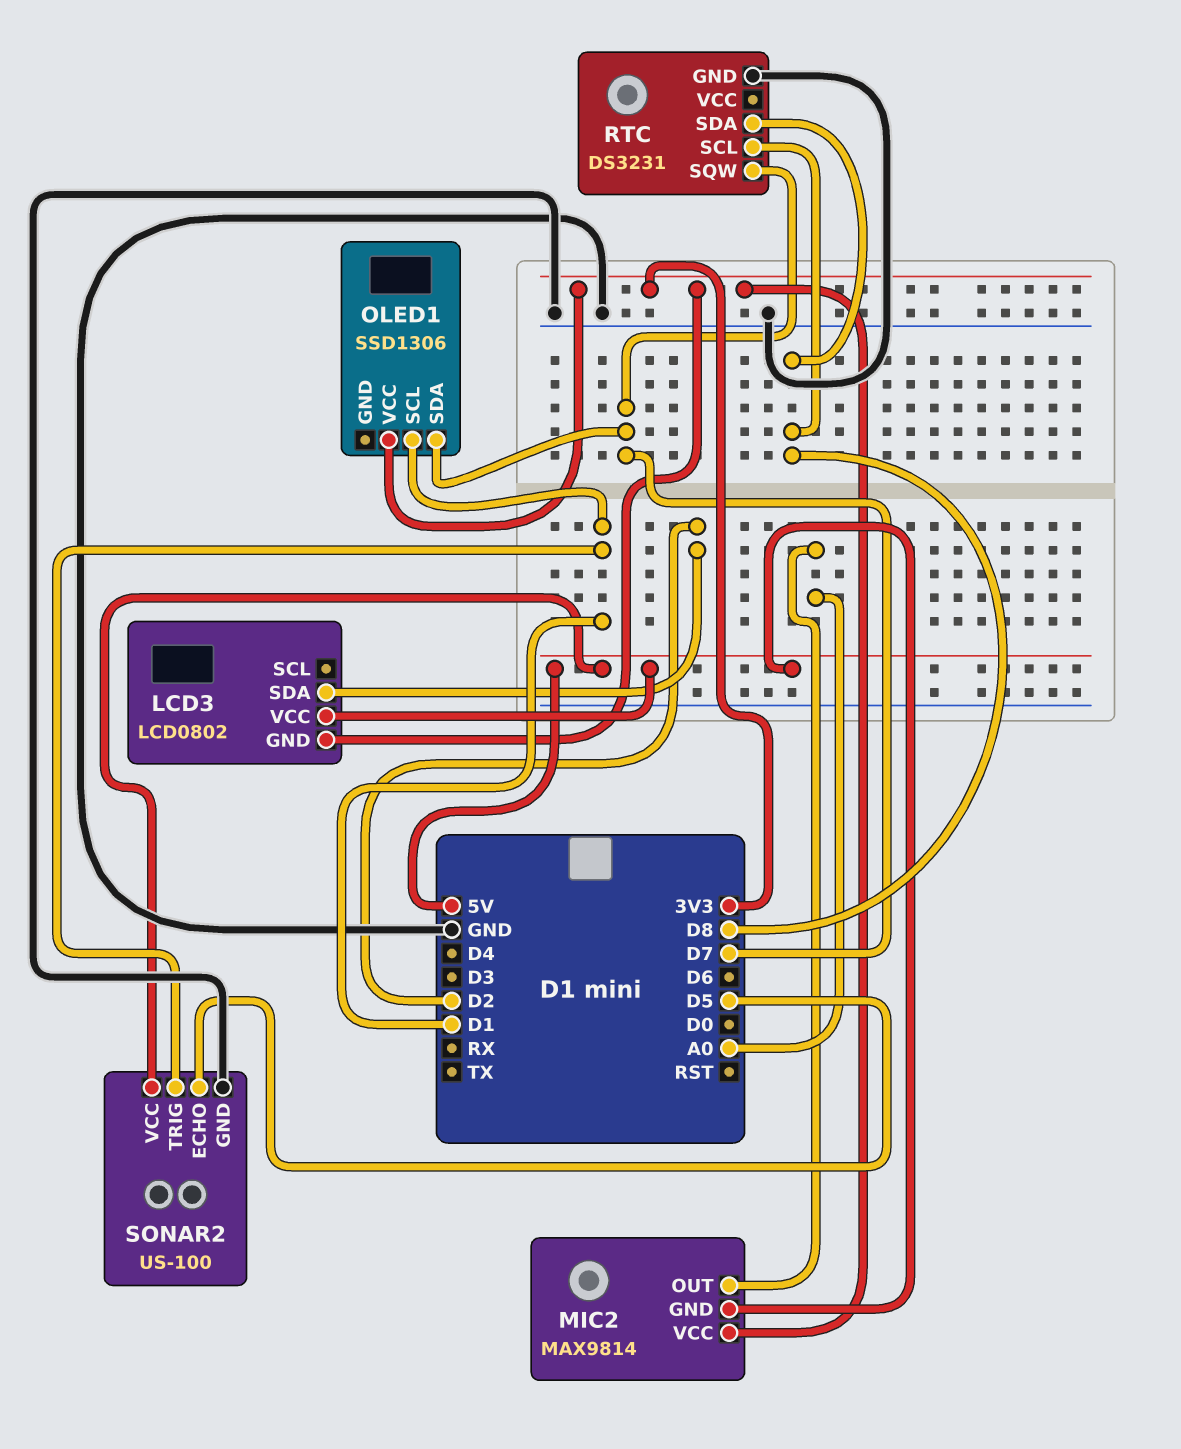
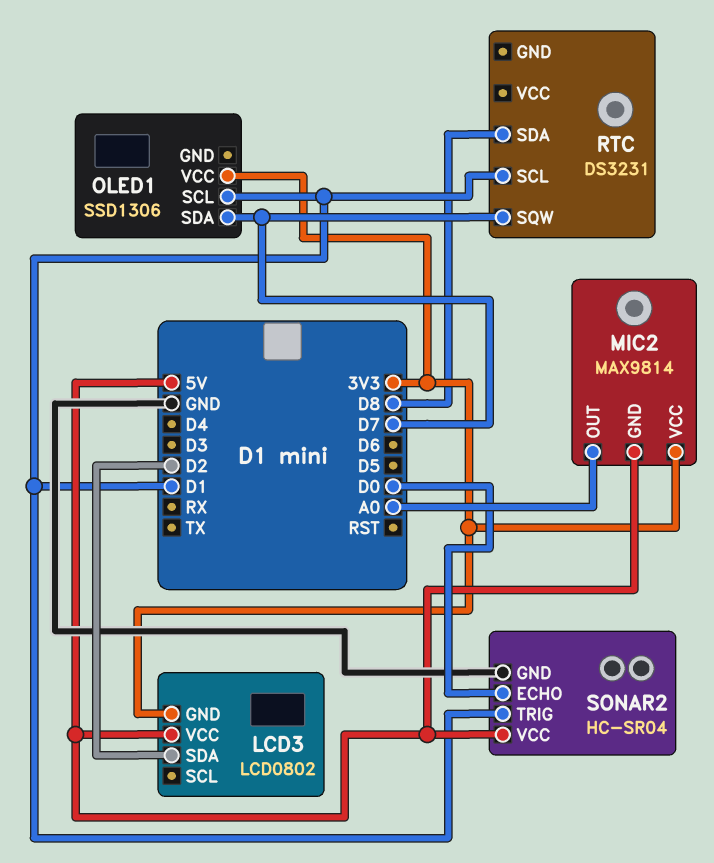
RTC pin GND: GND -> none
RTC pin SCL: D8 -> D1
SONAR2: US-100 -> HC-SR04
SONAR2 pin ECHO: D5 -> D0

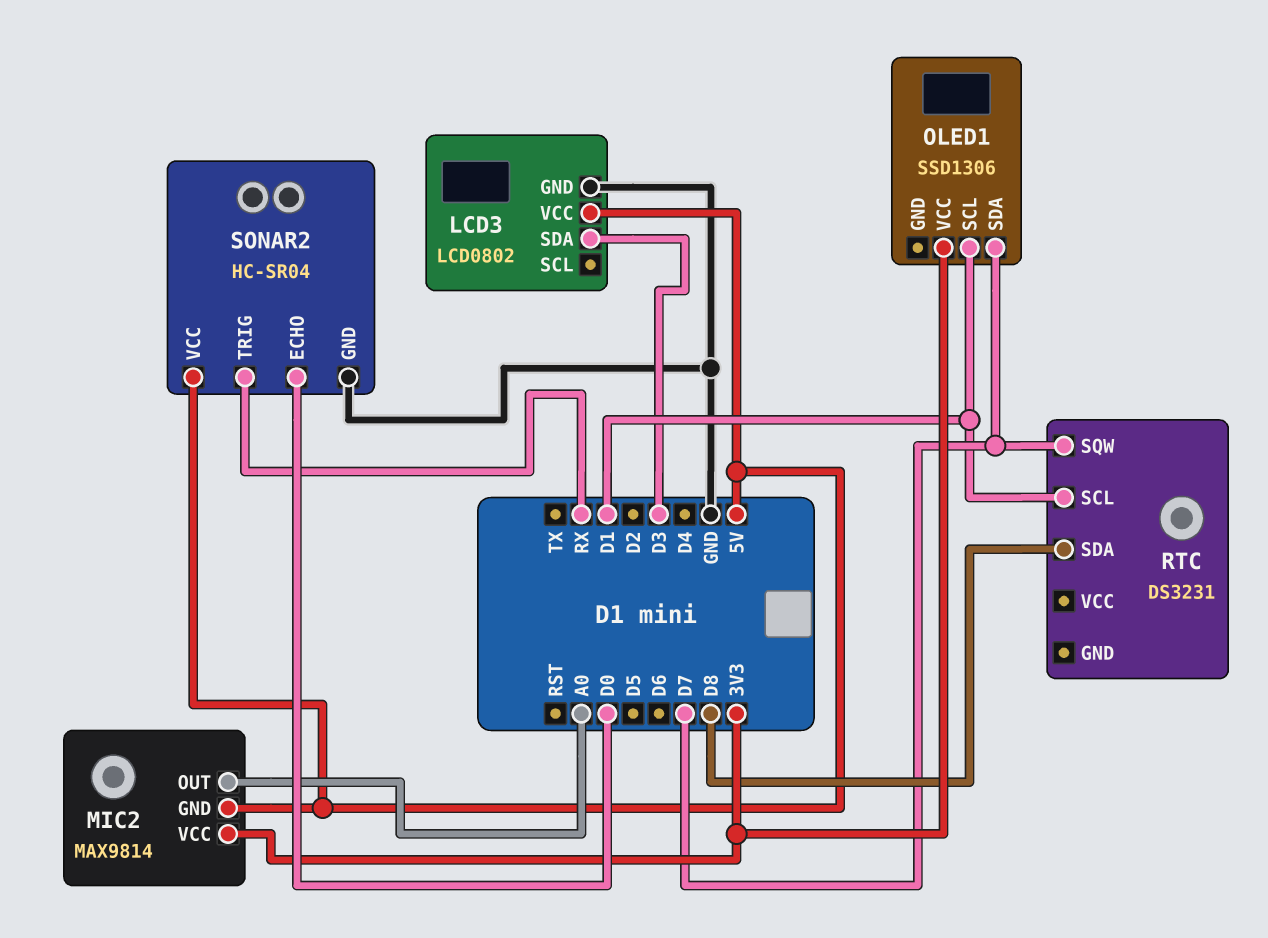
LCD3 pin GND: 3V3 -> GND
LCD3 pin SDA: D2 -> D3
SONAR2 pin TRIG: D1 -> RX

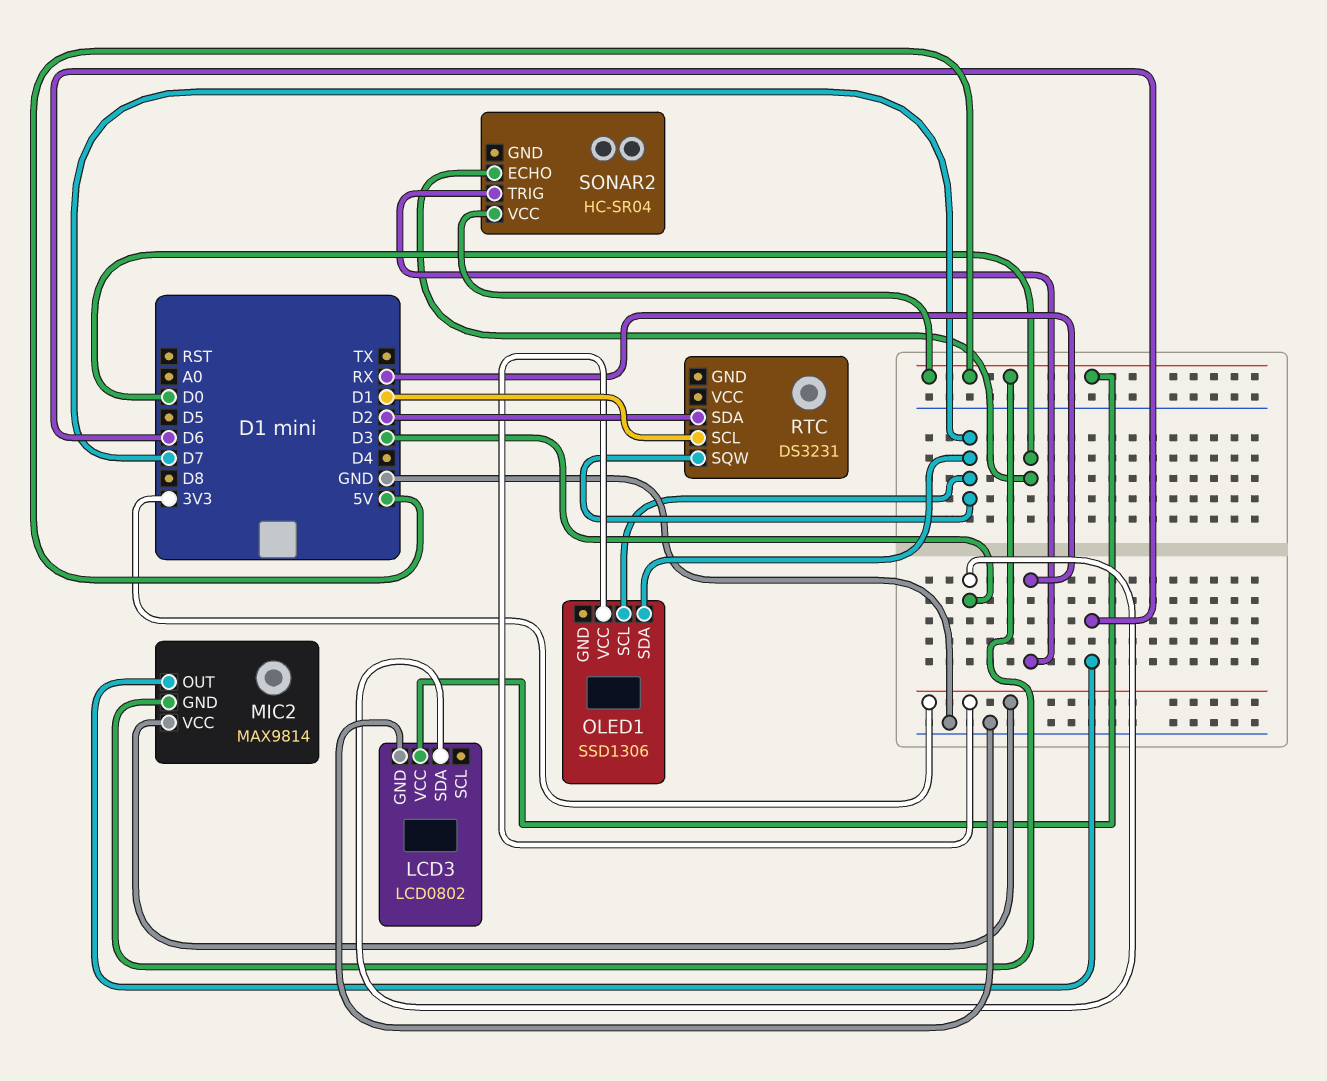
MIC2 pin OUT: A0 -> D6
OLED1 pin SCL: D1 -> D7
RTC pin SDA: D8 -> D2
SONAR2 pin GND: GND -> none

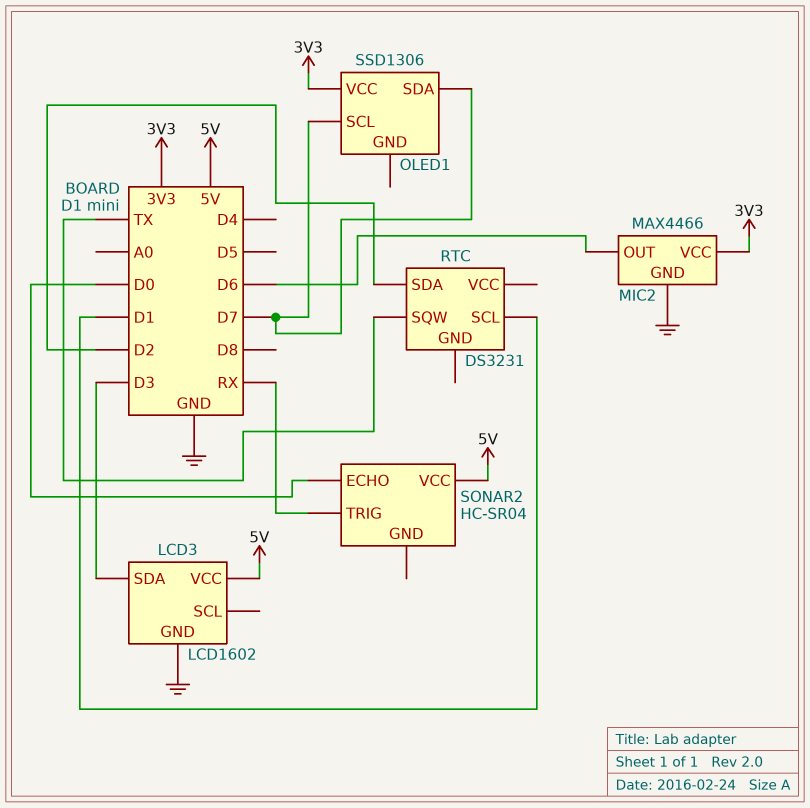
LCD3: LCD0802 -> LCD1602
MIC2: MAX9814 -> MAX4466
MIC2 pin GND: 5V -> GND
RTC pin SQW: D7 -> TX

